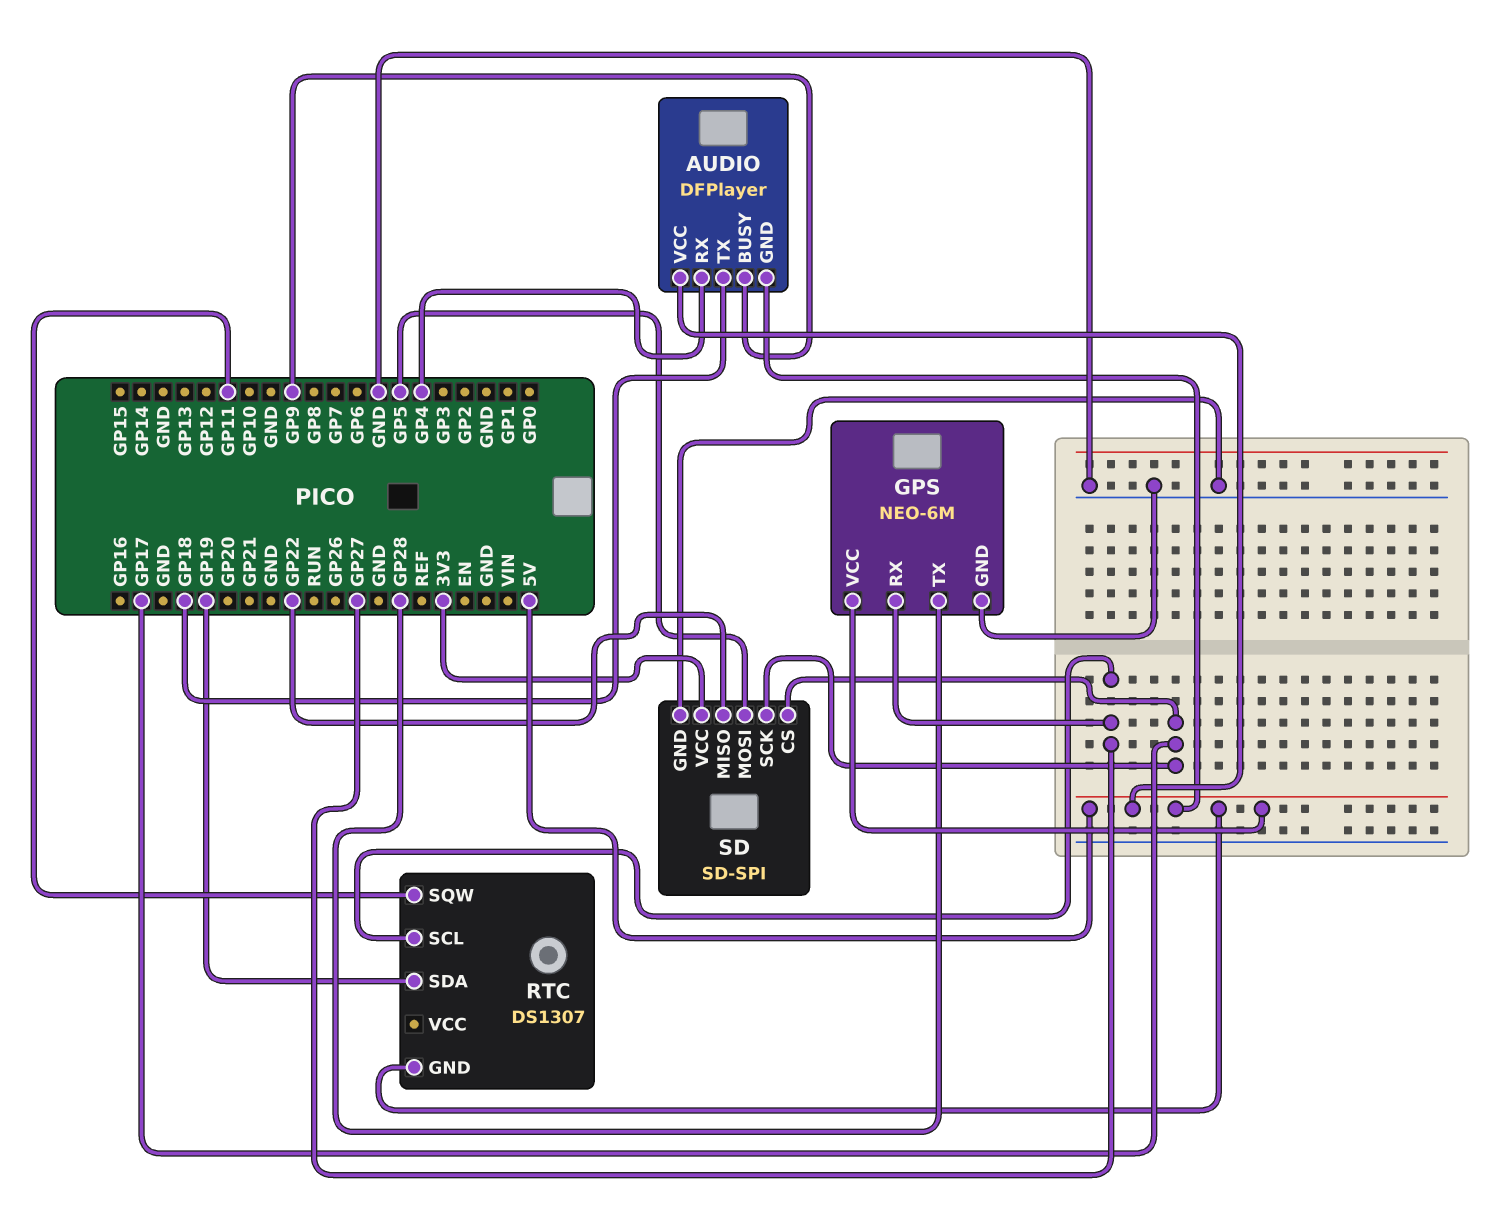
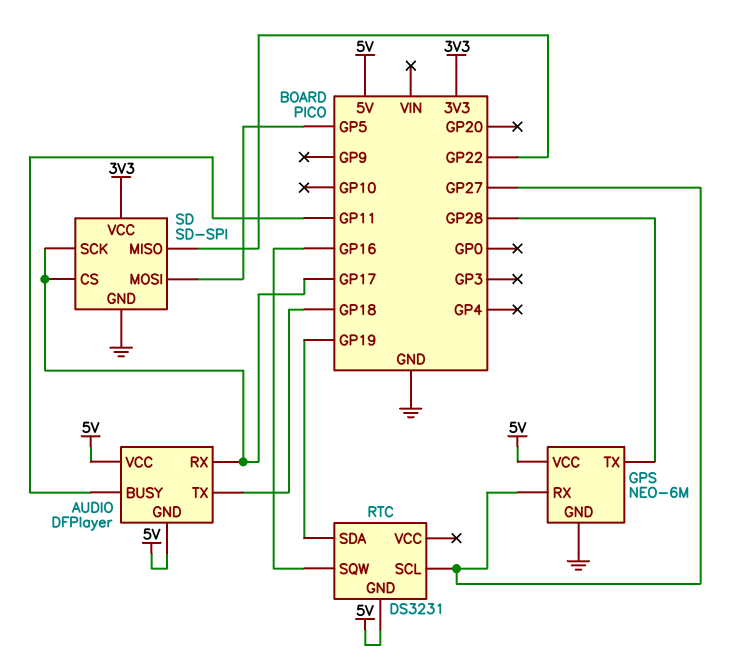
AUDIO pin BUSY: GP9 -> GP11
AUDIO pin RX: GP4 -> GP17
RTC: DS1307 -> DS3231
RTC pin SQW: GP11 -> GP16

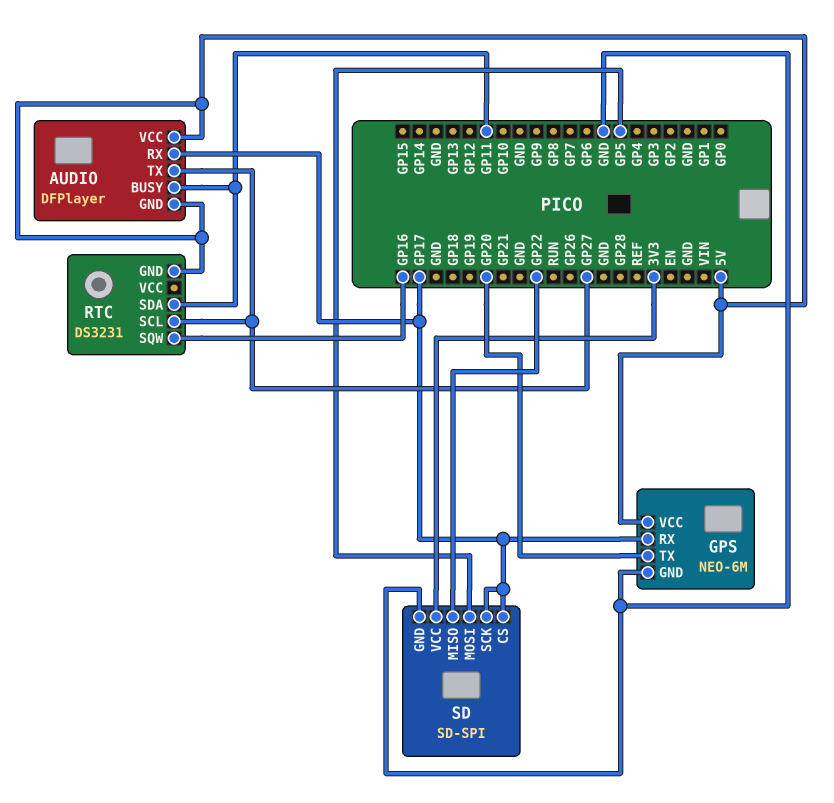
AUDIO pin TX: GP18 -> GP27
GPS pin RX: GP27 -> GP17
GPS pin TX: GP28 -> GP20
RTC pin SDA: GP19 -> GP11

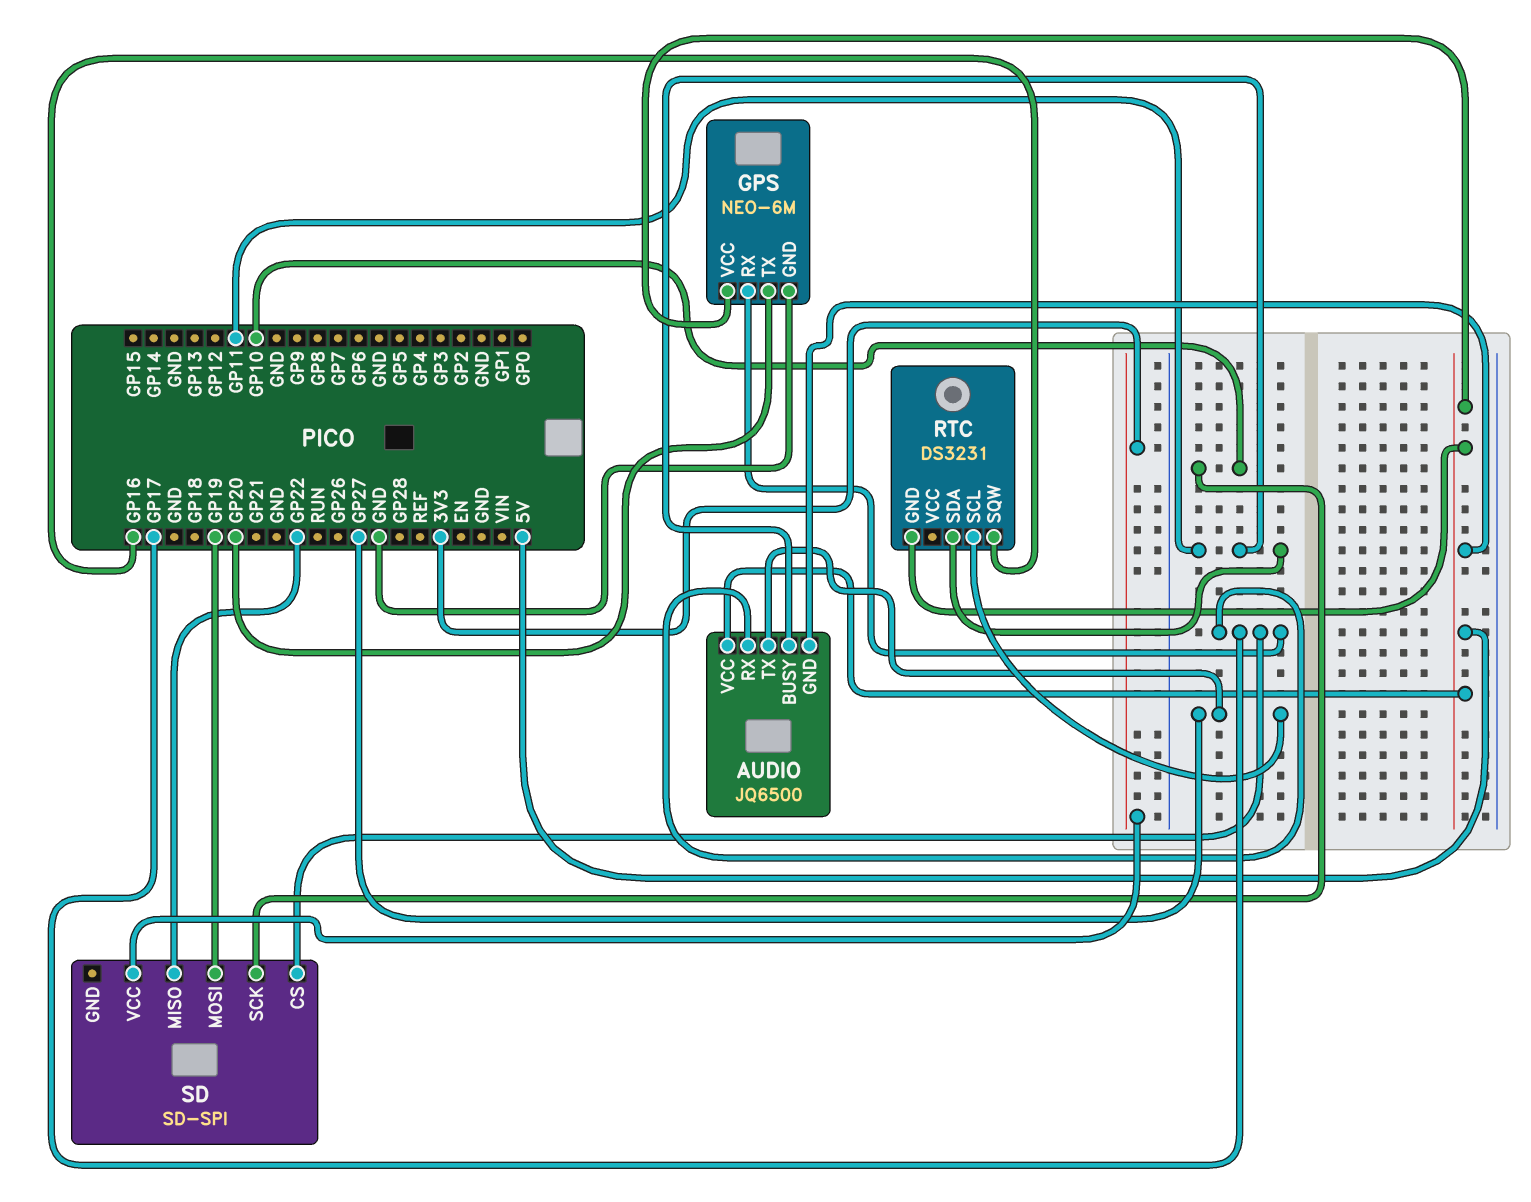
AUDIO: DFPlayer -> JQ6500
SD pin GND: GND -> none
SD pin MOSI: GP5 -> GP19
SD pin SCK: GP17 -> GP10

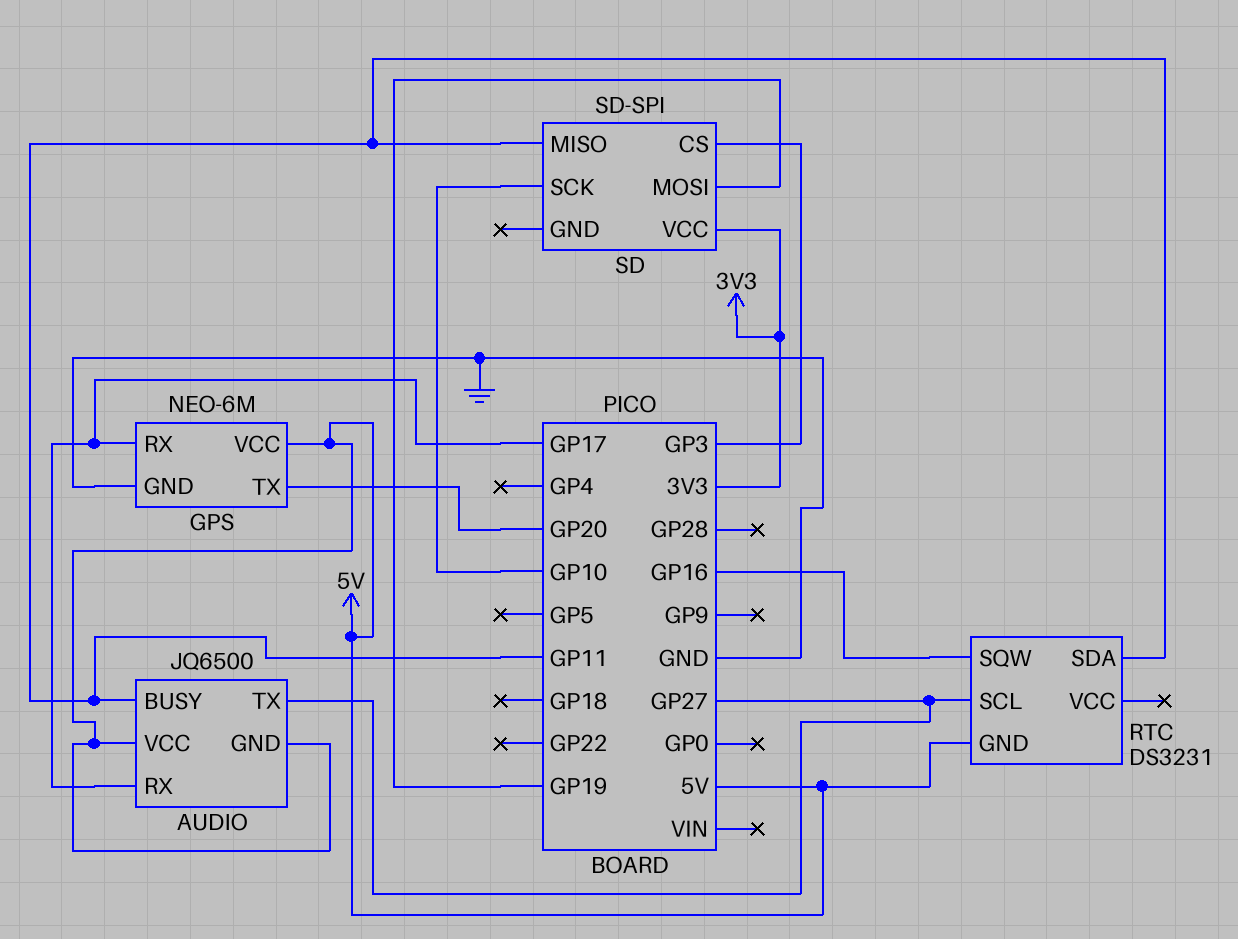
SD pin CS: GP17 -> GP3
SD pin MISO: GP22 -> GP11

